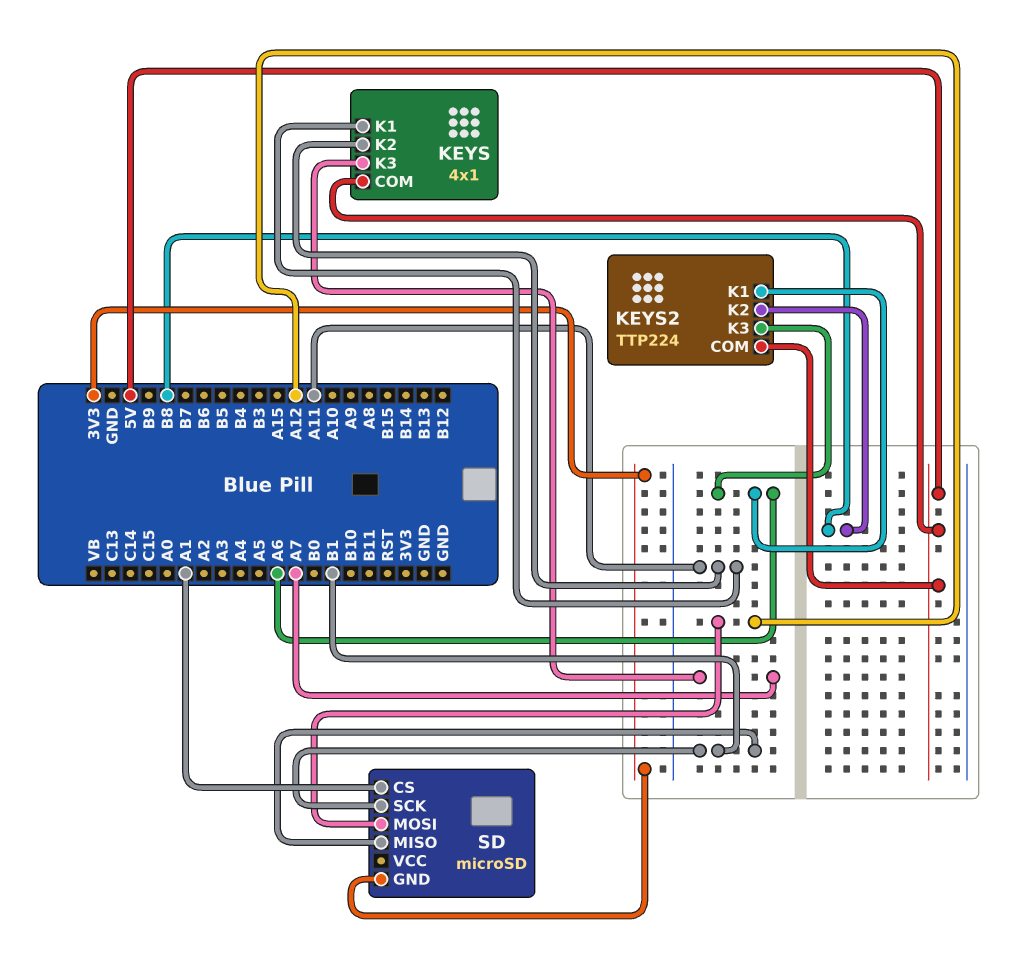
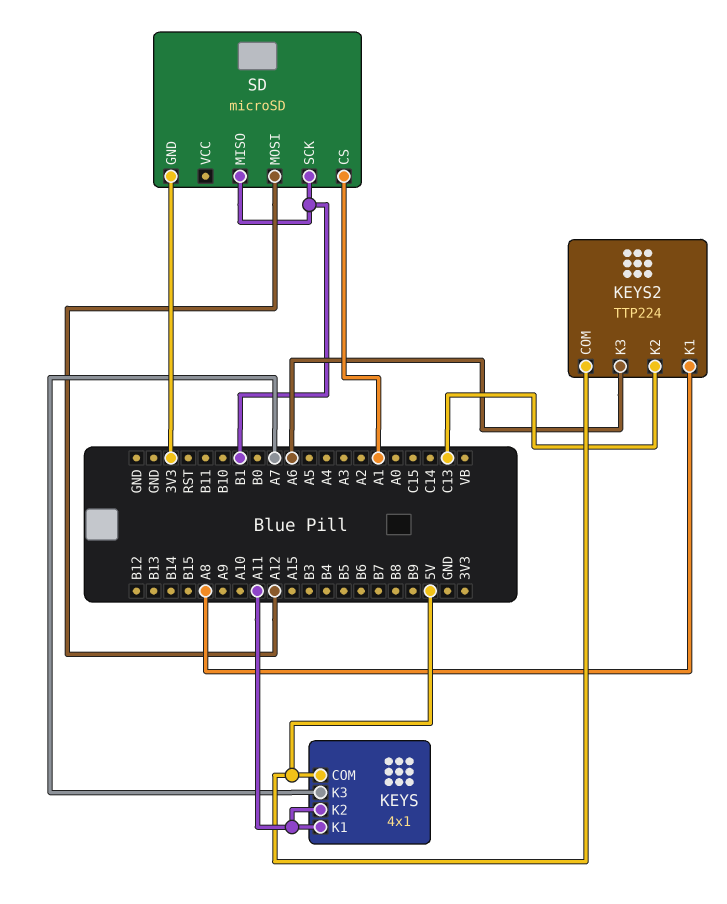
KEYS2 pin K1: A6 -> A8
KEYS2 pin K2: B8 -> C13

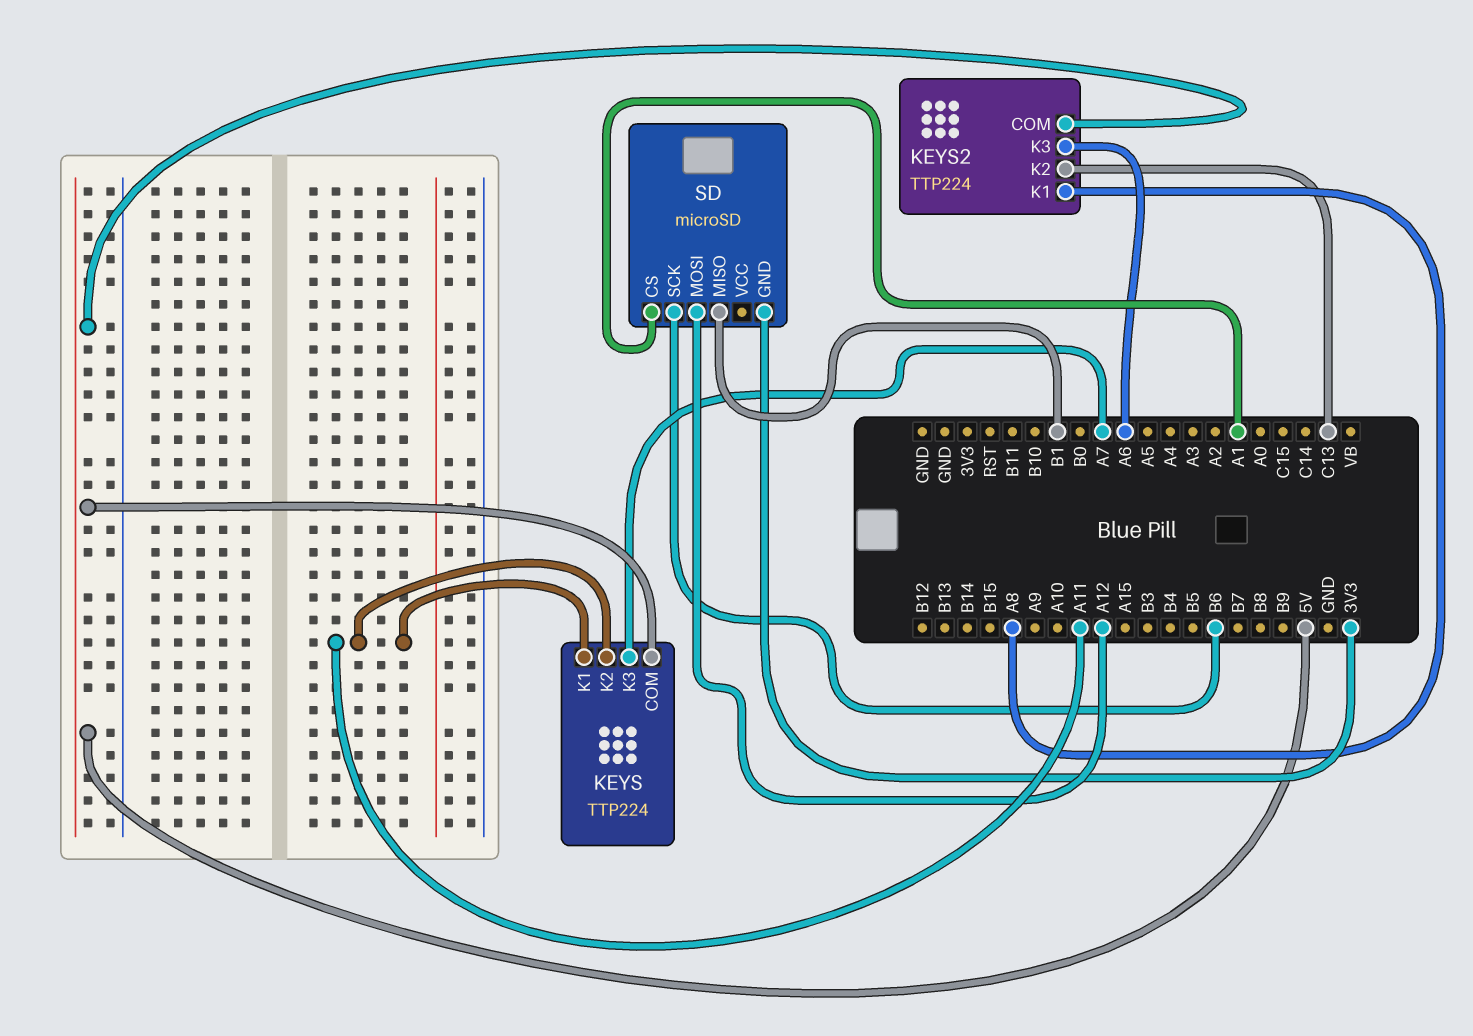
KEYS: 4x1 -> TTP224
SD pin SCK: B1 -> B6

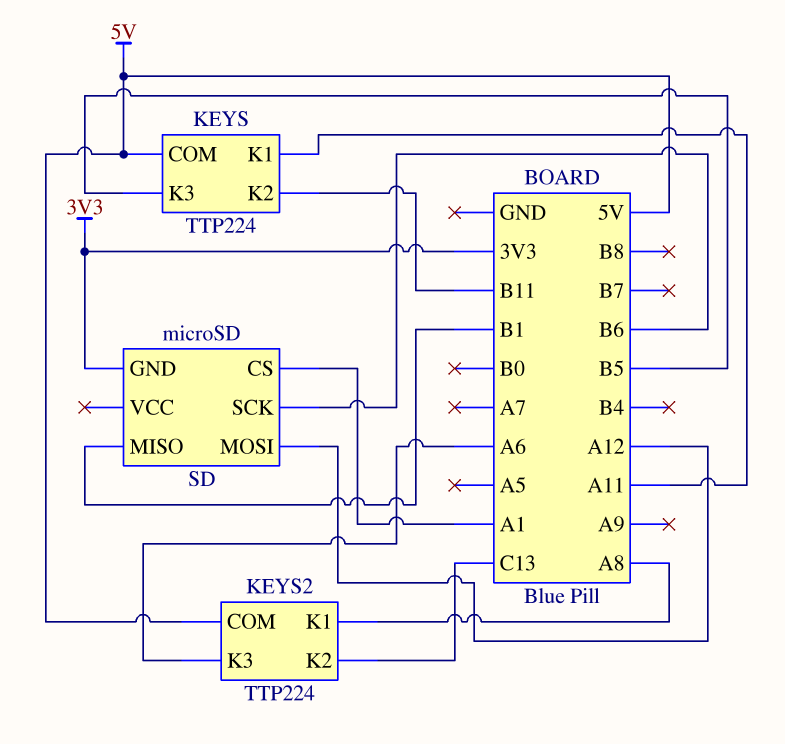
KEYS pin K2: A11 -> B11
KEYS pin K3: A7 -> B5

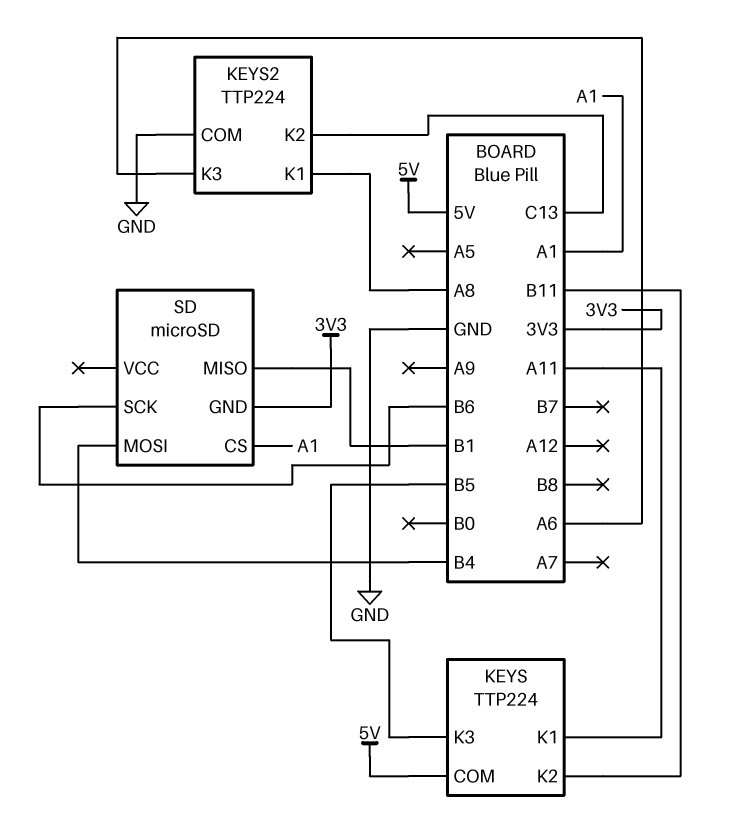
KEYS2 pin COM: 5V -> GND
SD pin MOSI: A12 -> B4

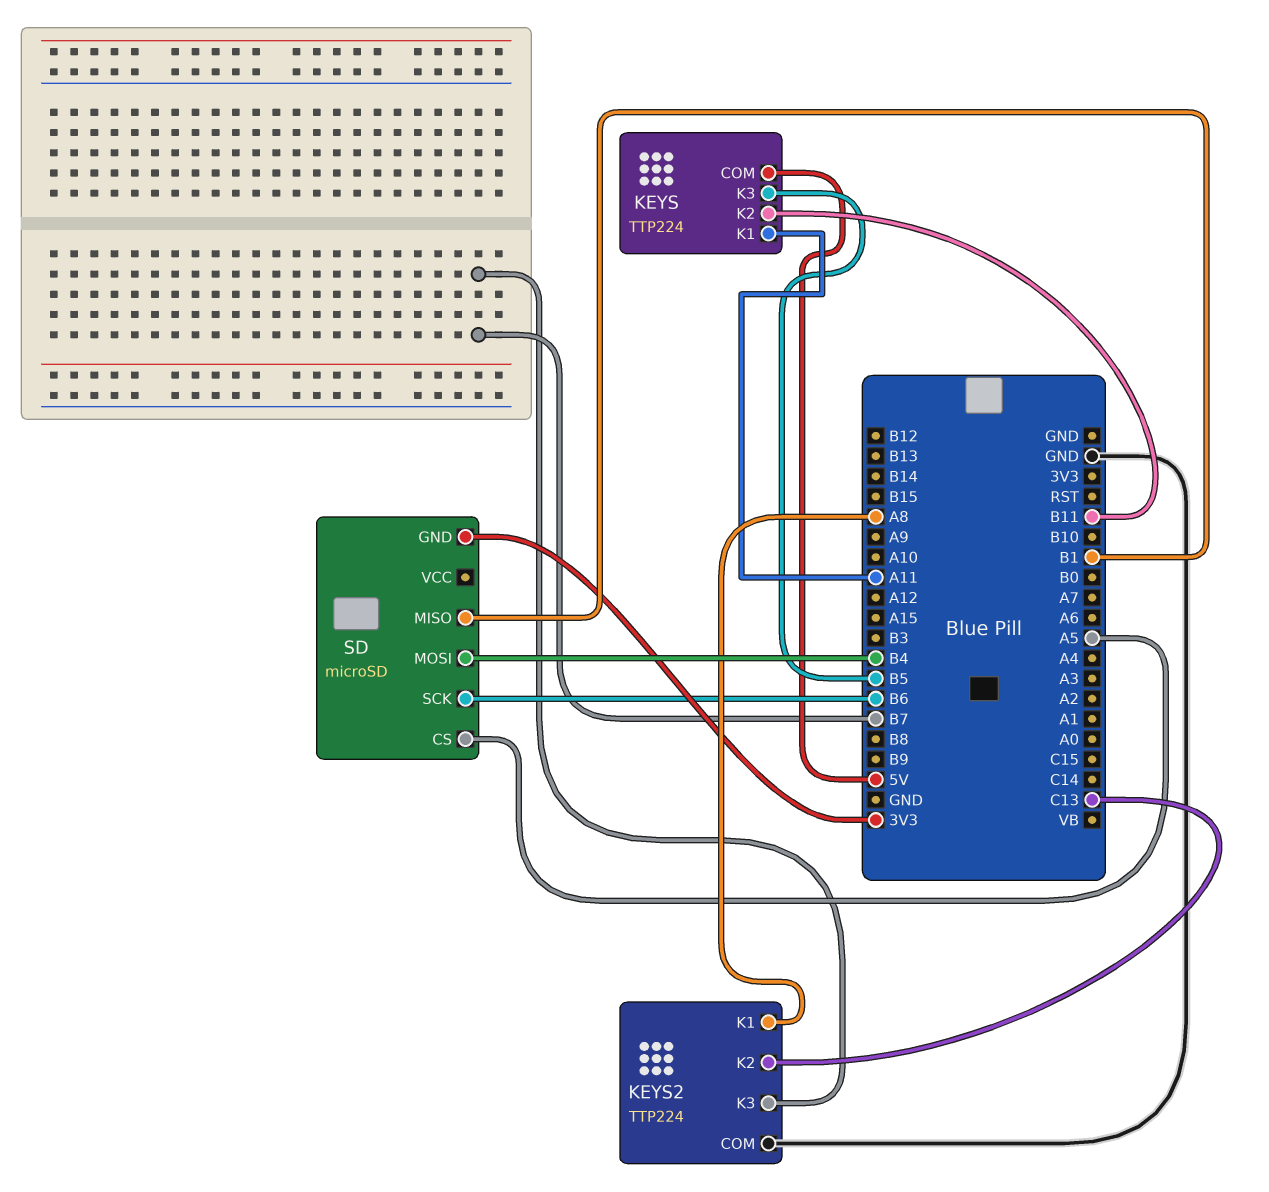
KEYS2 pin K3: A6 -> B7
SD pin CS: A1 -> A5

